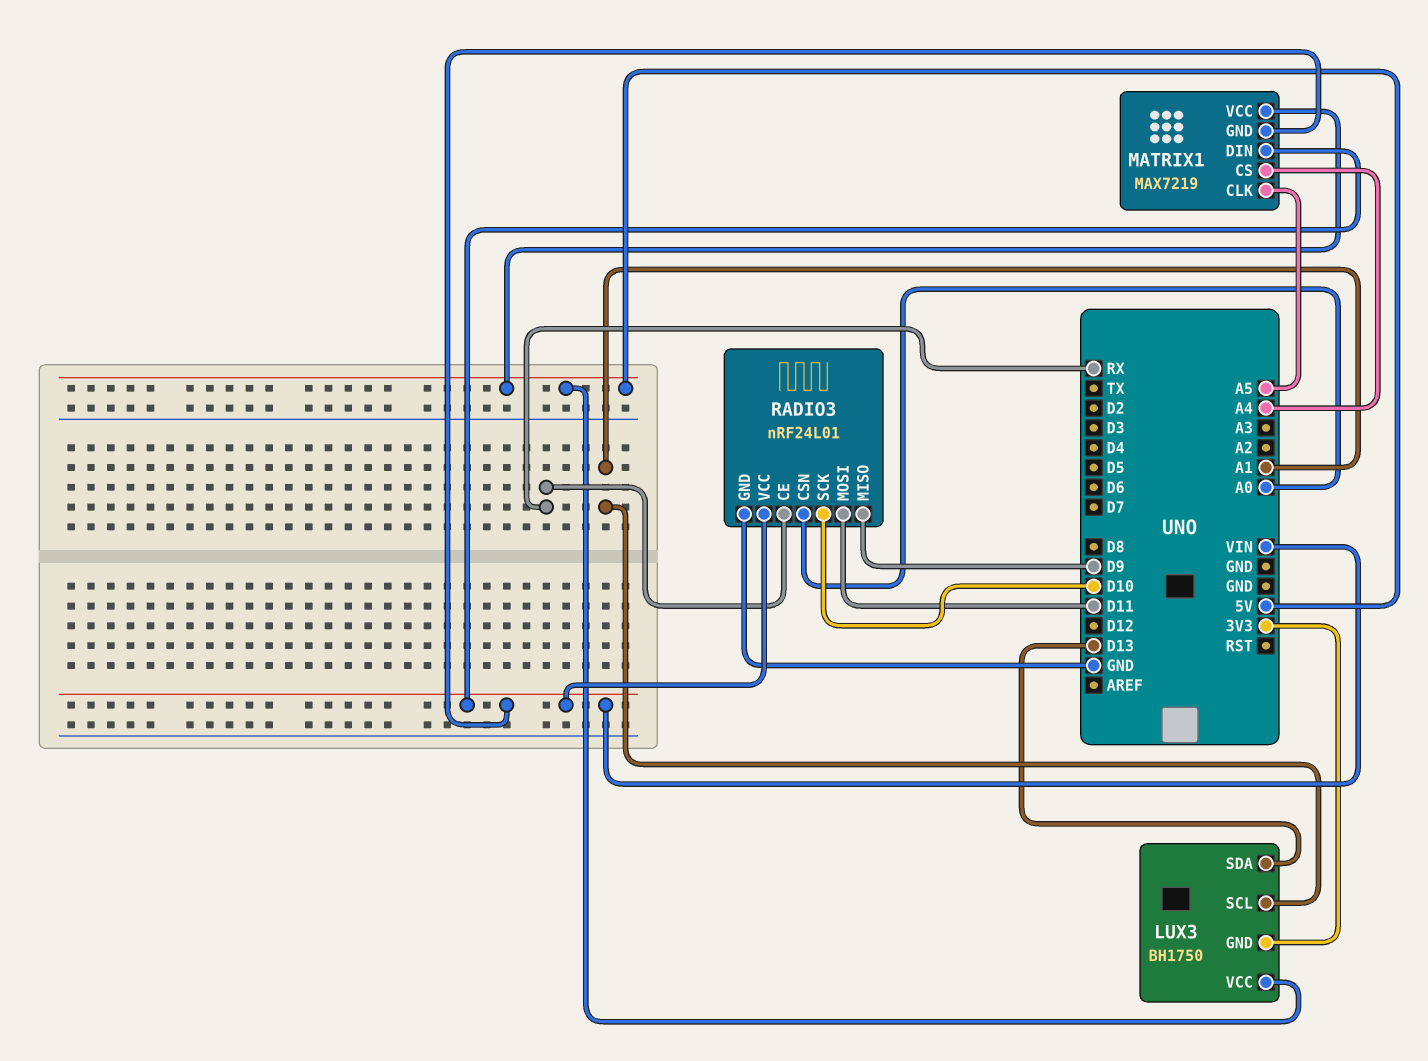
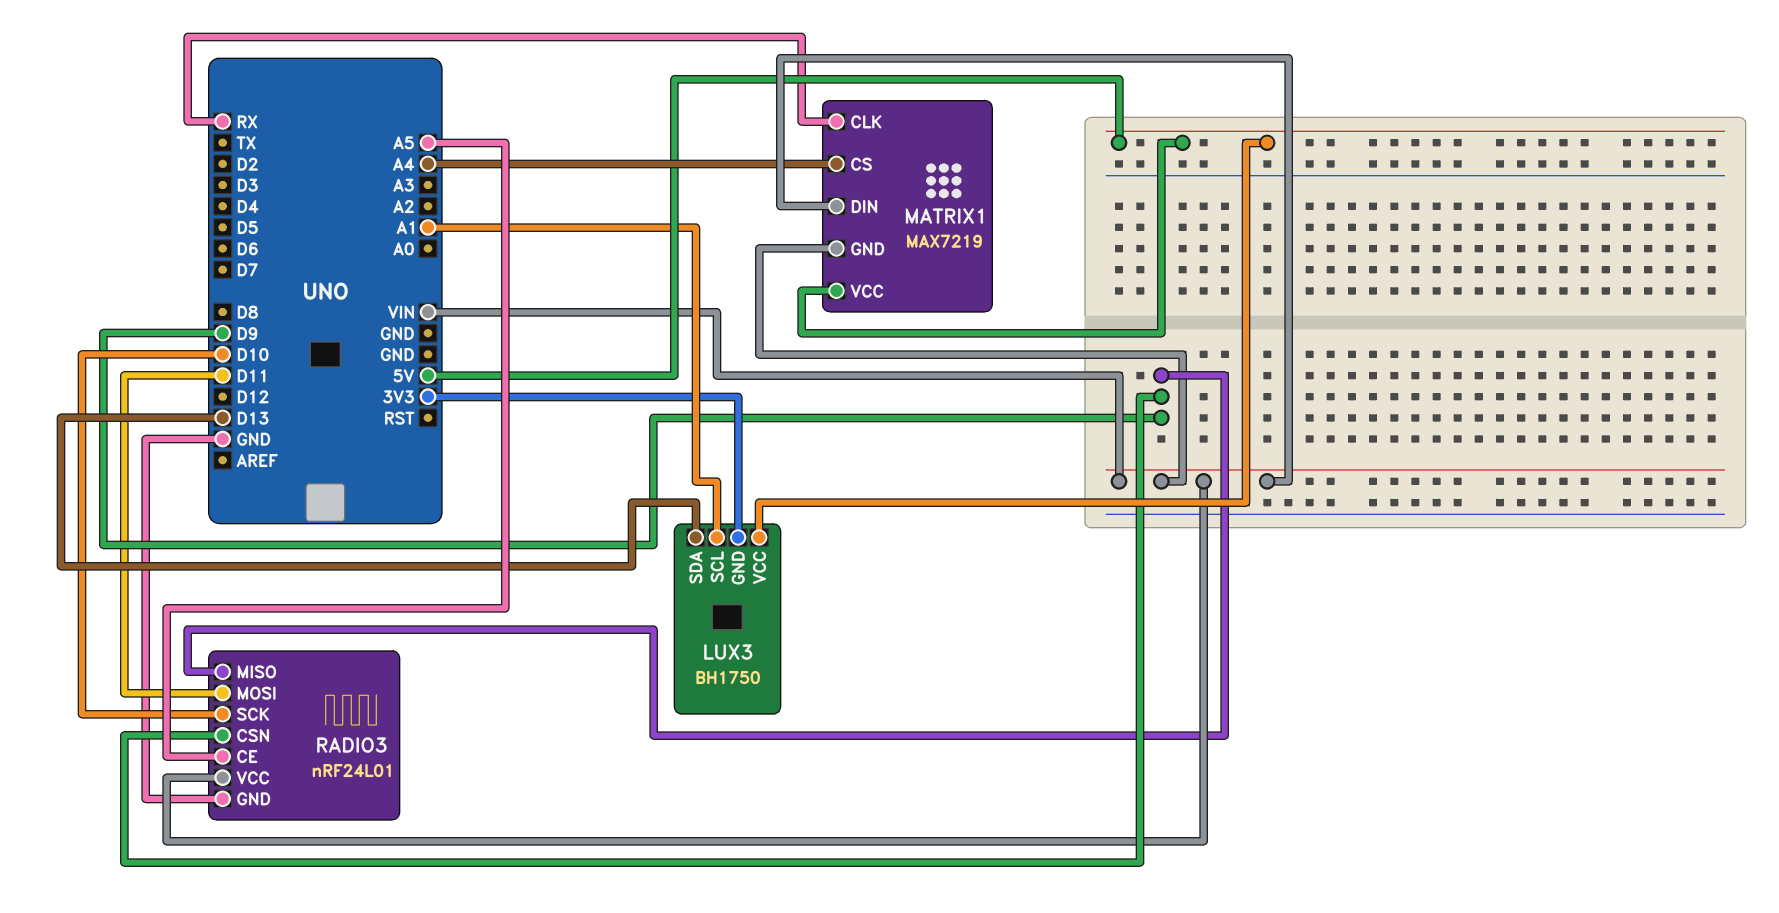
MATRIX1 pin CLK: A5 -> RX
RADIO3 pin CE: RX -> A5
RADIO3 pin CSN: A0 -> D9

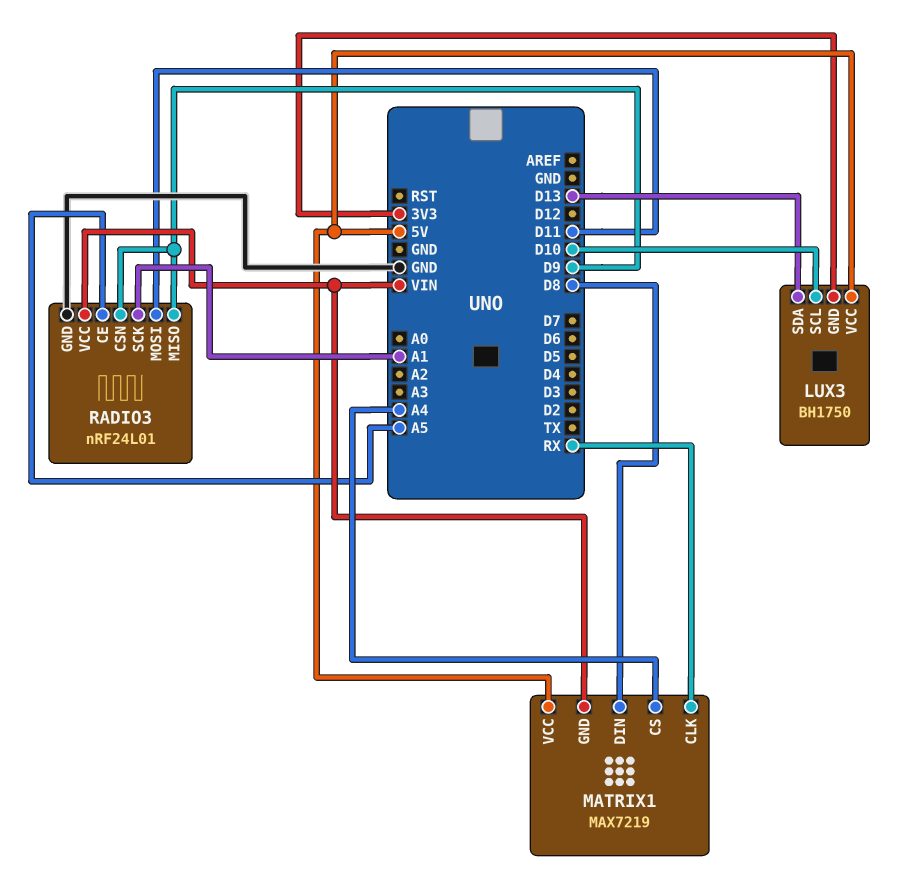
LUX3 pin SCL: A1 -> D10
MATRIX1 pin DIN: VIN -> D8
RADIO3 pin SCK: D10 -> A1

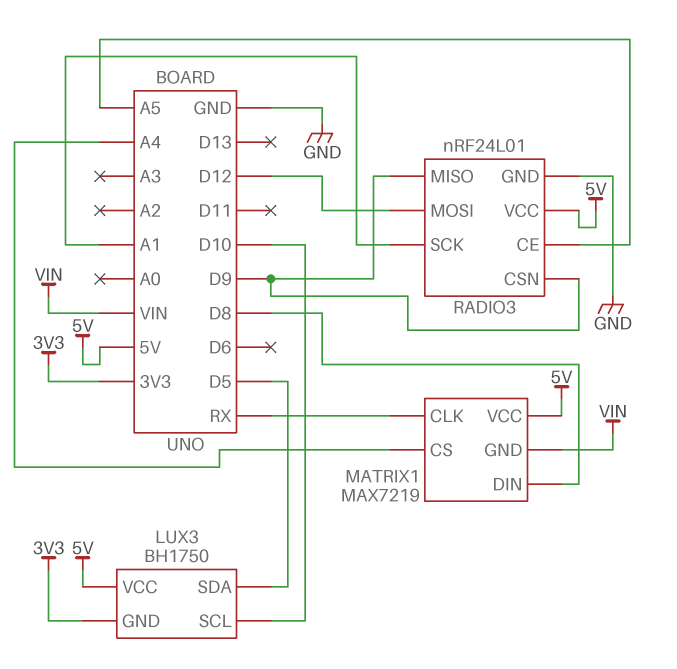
LUX3 pin SDA: D13 -> D5
RADIO3 pin MOSI: D11 -> D12
RADIO3 pin VCC: VIN -> 5V

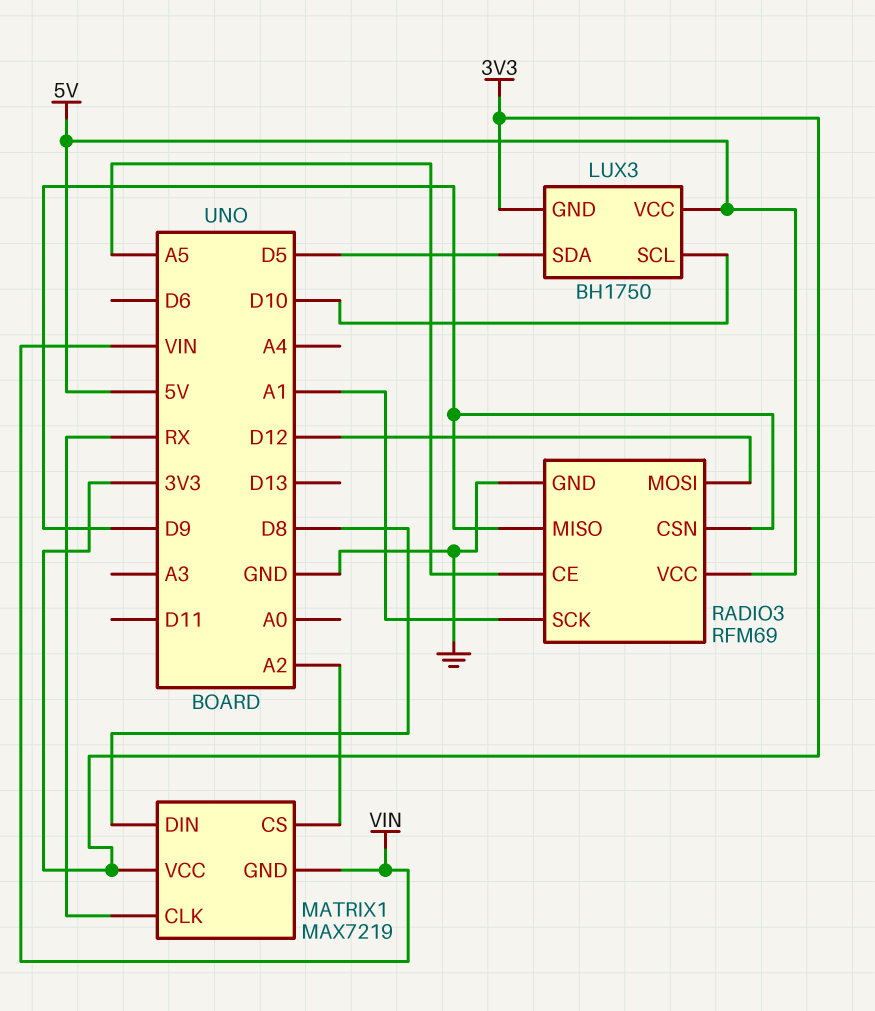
MATRIX1 pin CS: A4 -> A2
MATRIX1 pin VCC: 5V -> 3V3
RADIO3: nRF24L01 -> RFM69

